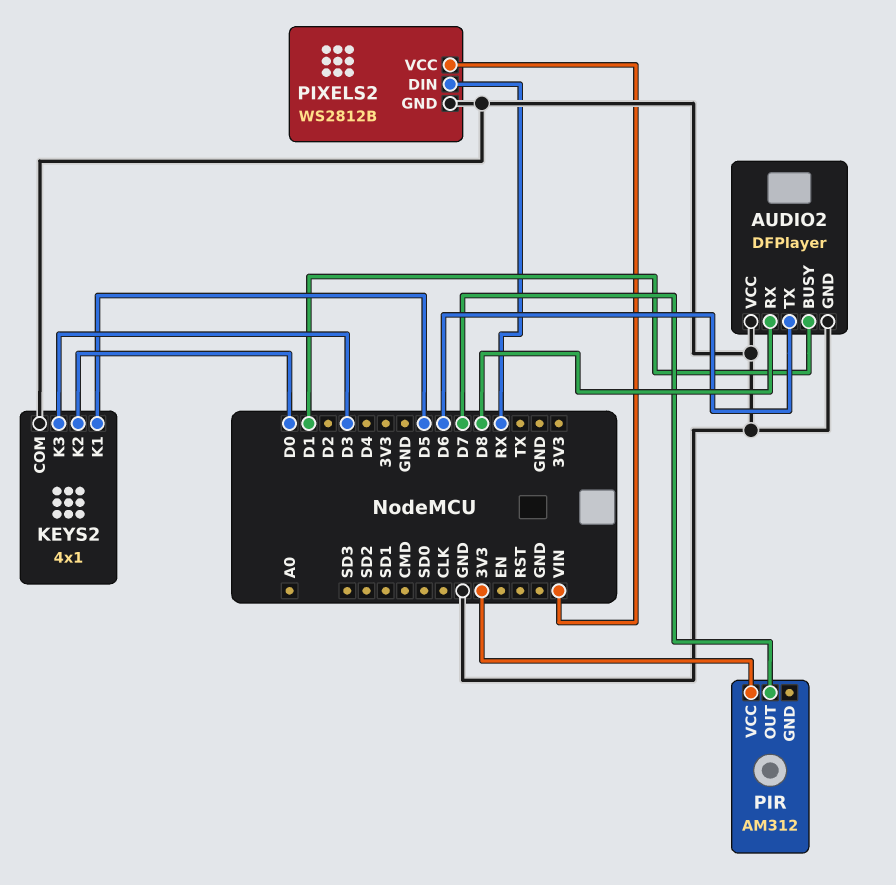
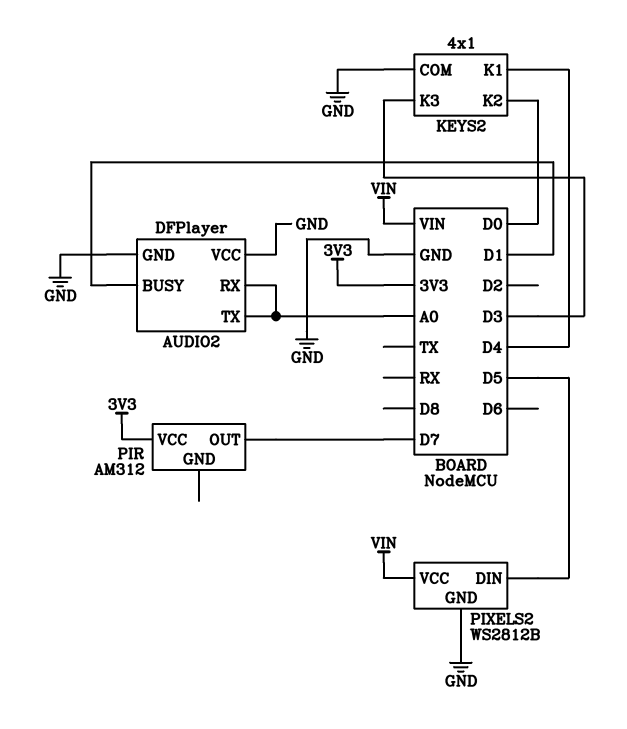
AUDIO2 pin RX: D8 -> A0
AUDIO2 pin TX: D6 -> A0
KEYS2 pin K1: D5 -> D4
PIXELS2 pin DIN: RX -> D5

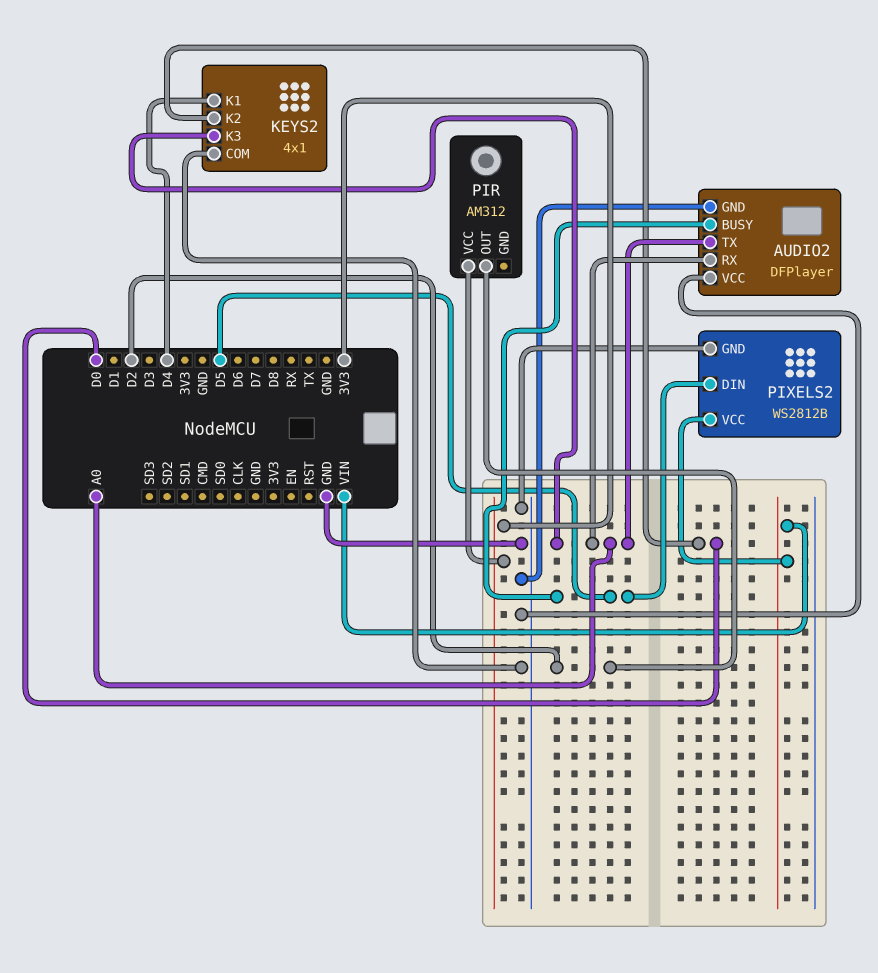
AUDIO2 pin BUSY: D1 -> D5
KEYS2 pin K3: D3 -> A0
PIR pin OUT: D7 -> D2

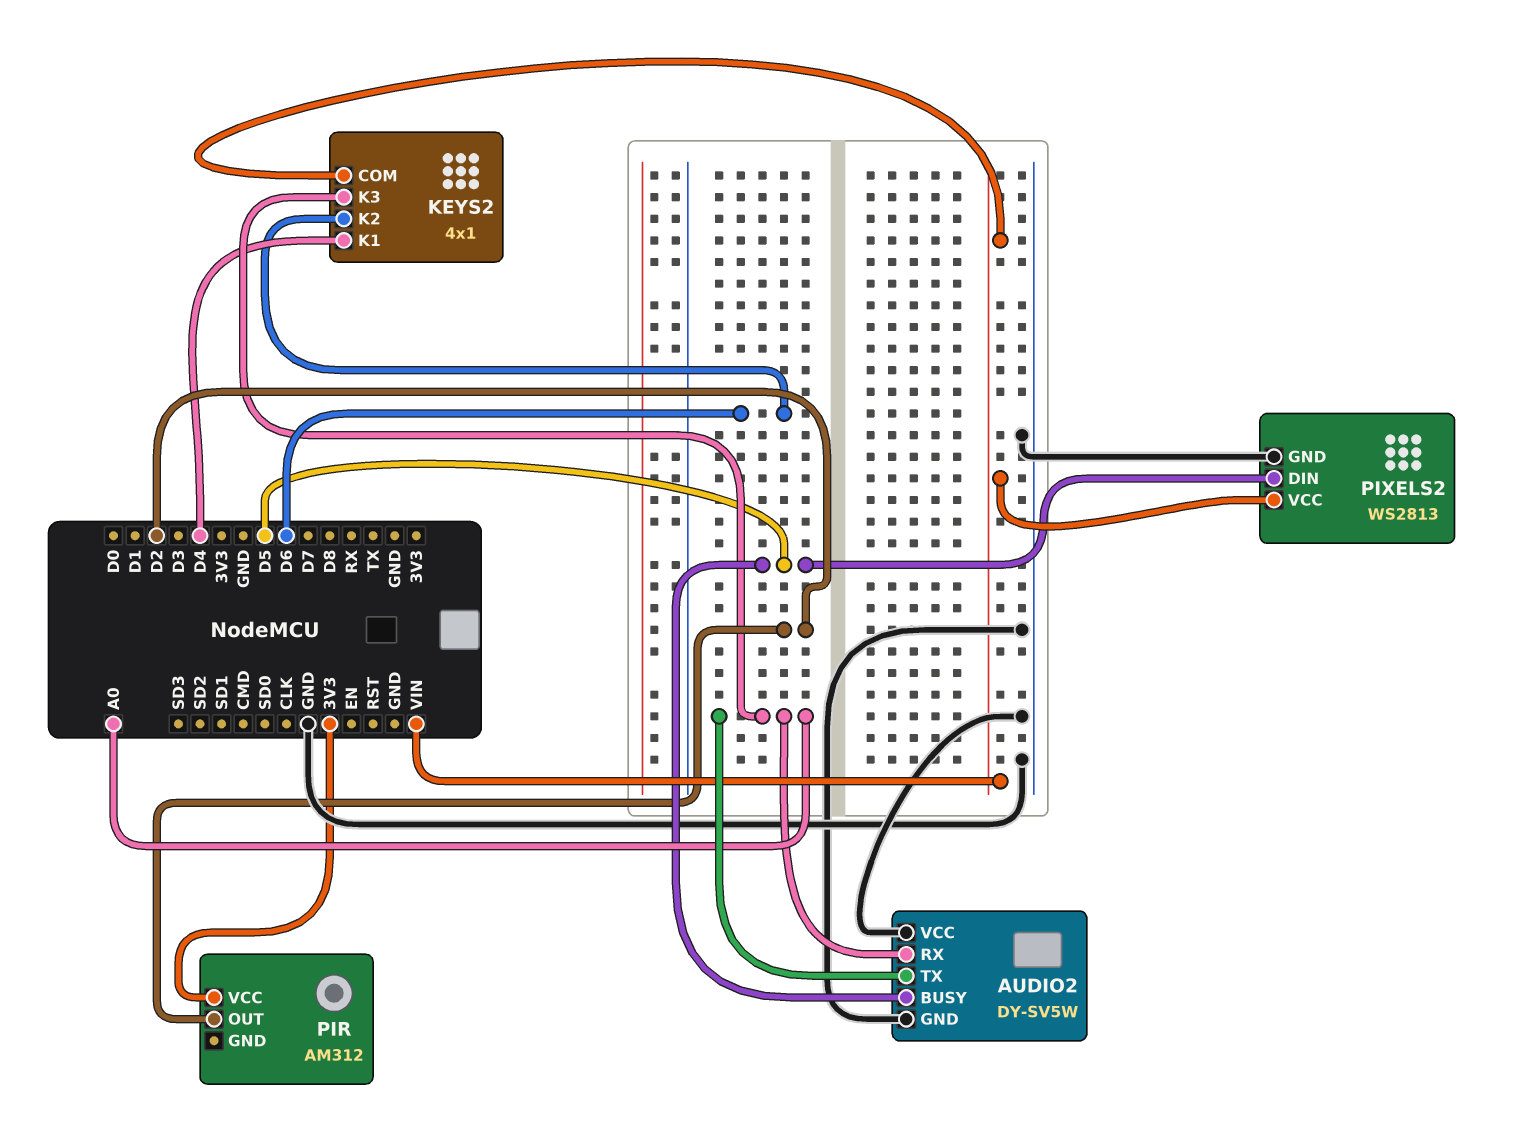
AUDIO2: DFPlayer -> DY-SV5W
KEYS2 pin COM: GND -> VIN
KEYS2 pin K2: D0 -> D6
PIXELS2: WS2812B -> WS2813

